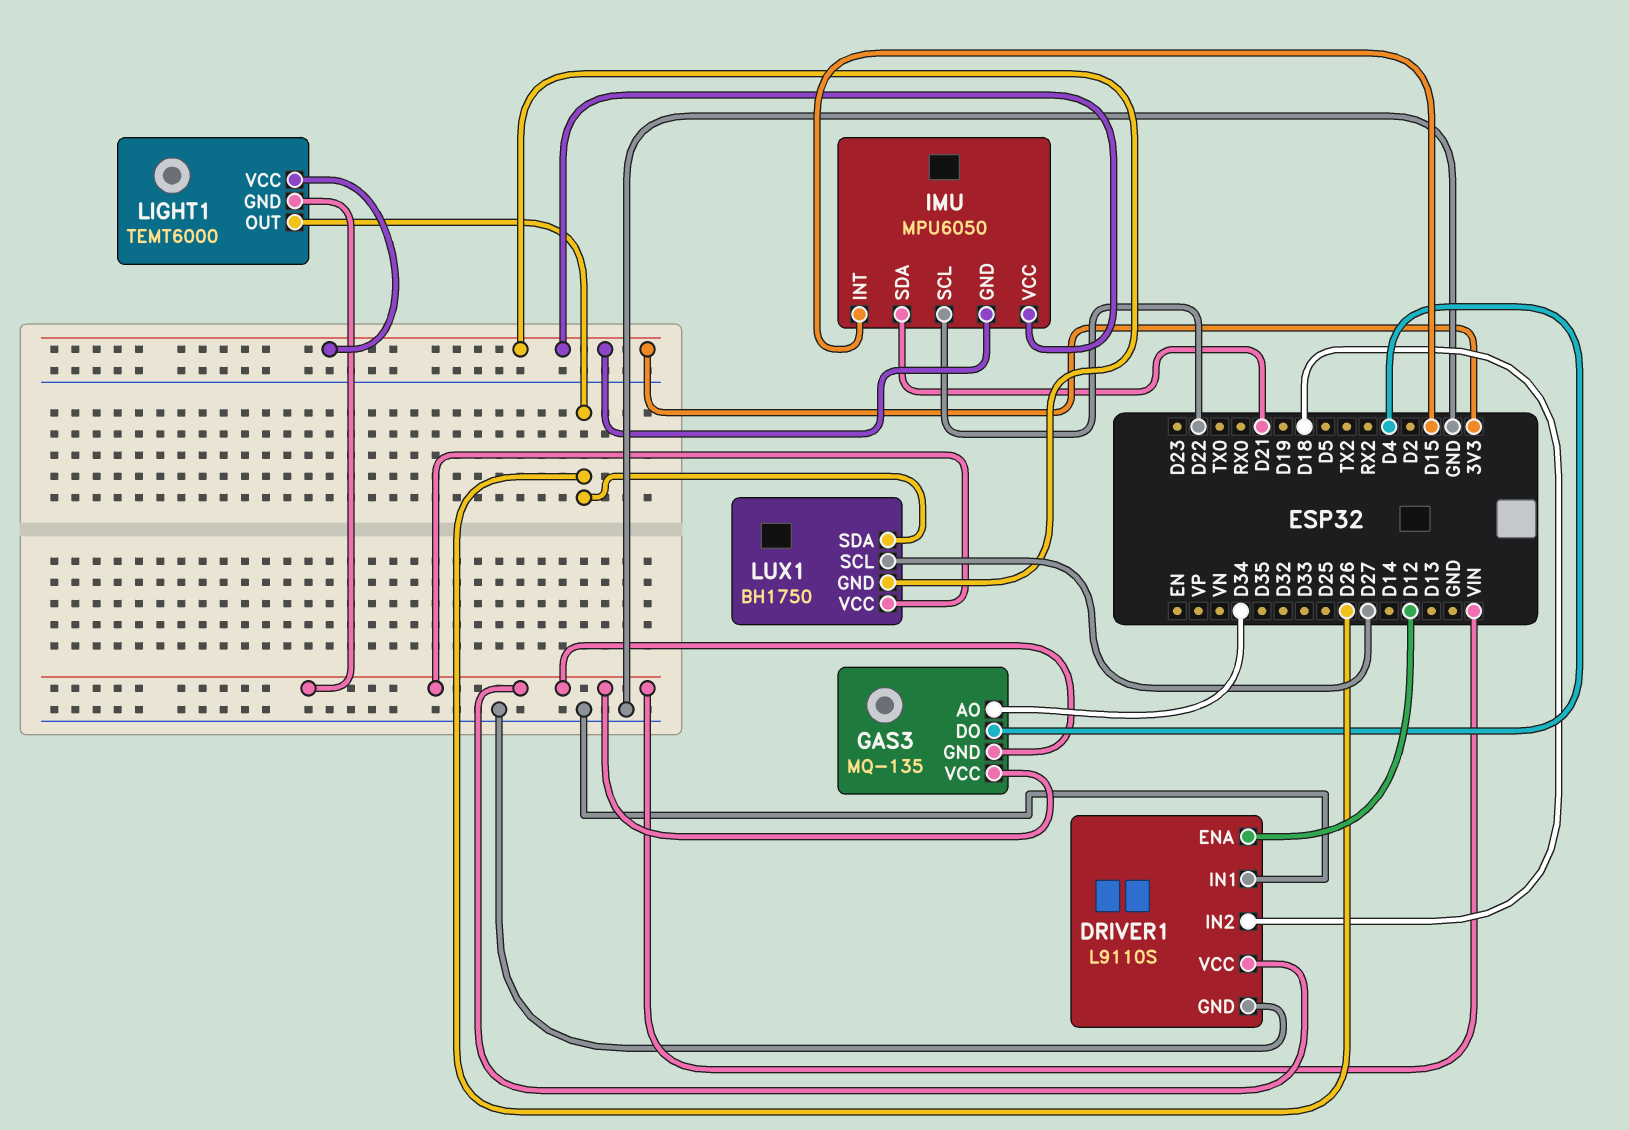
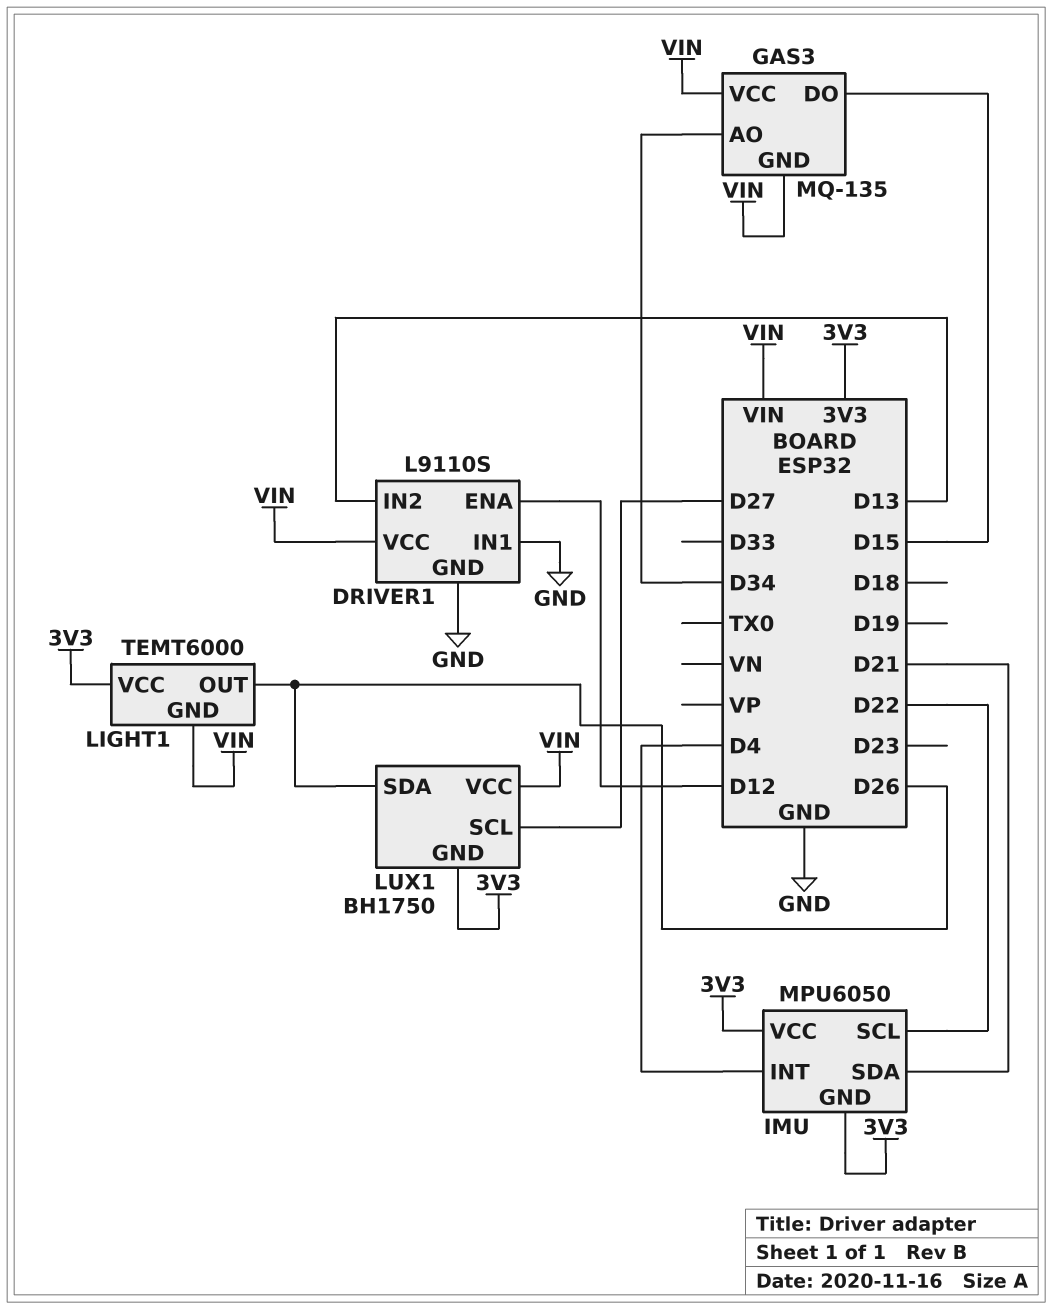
DRIVER1 pin IN2: D18 -> D13
GAS3 pin DO: D4 -> D15
IMU pin INT: D15 -> D4

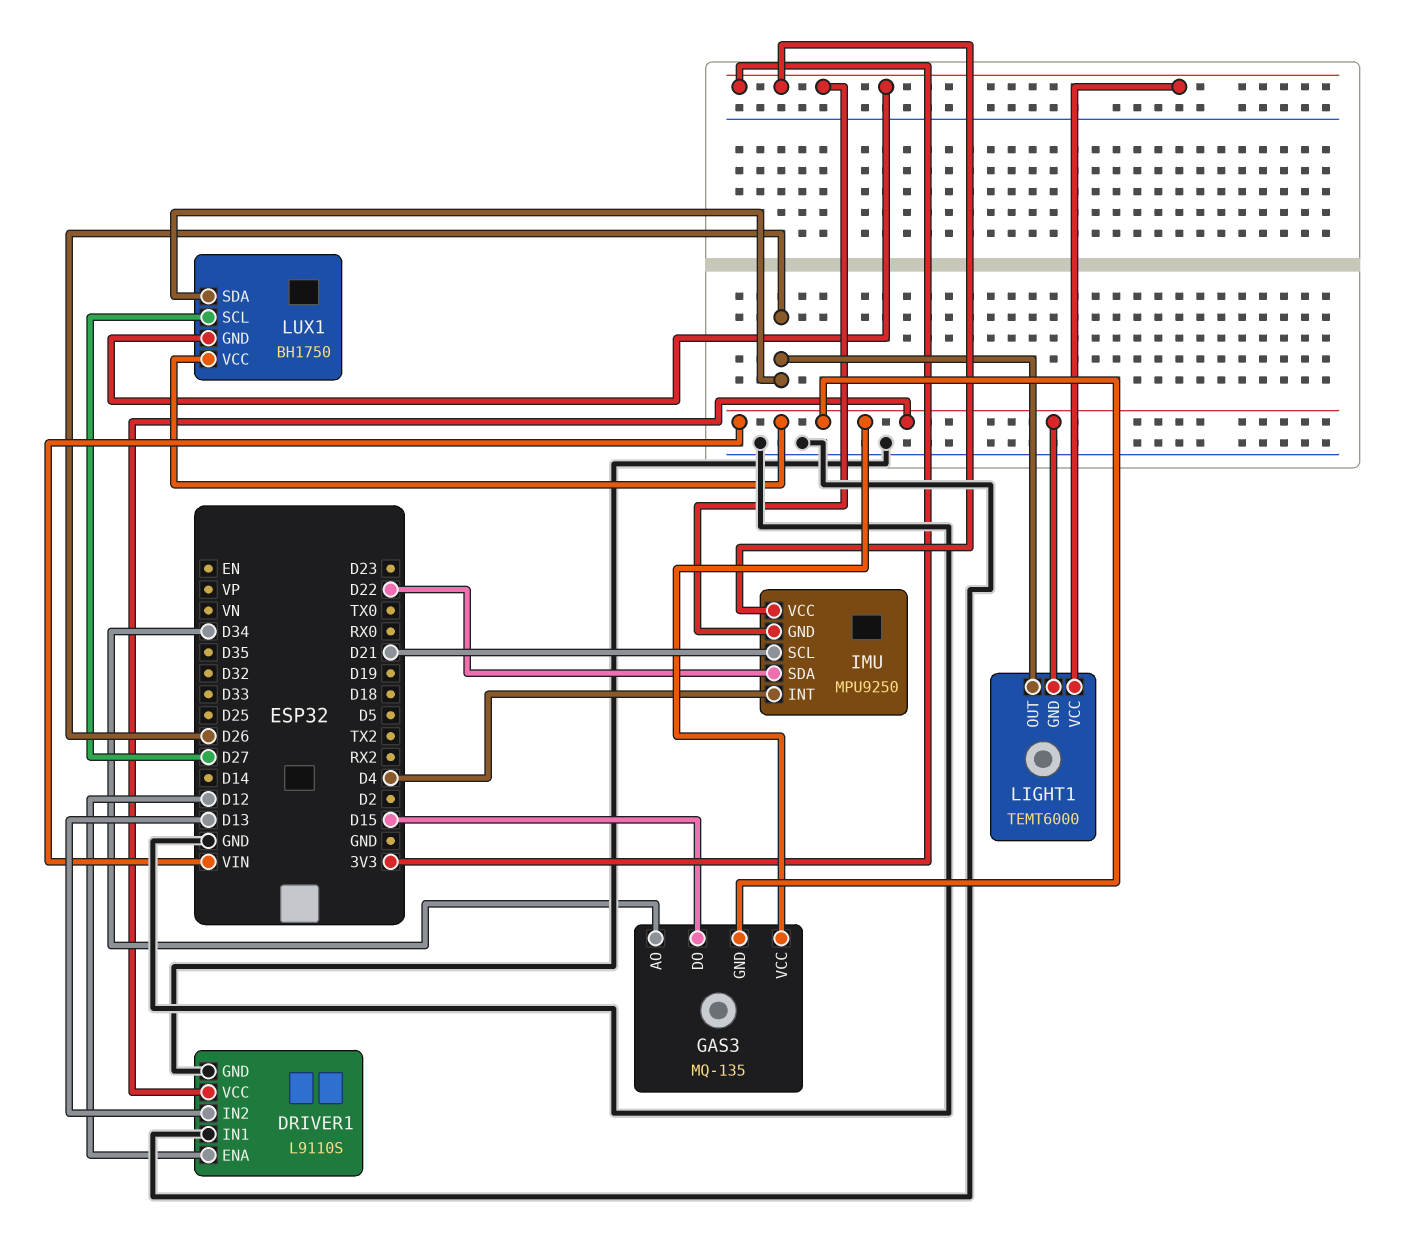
IMU: MPU6050 -> MPU9250
IMU pin SCL: D22 -> D21
IMU pin SDA: D21 -> D22

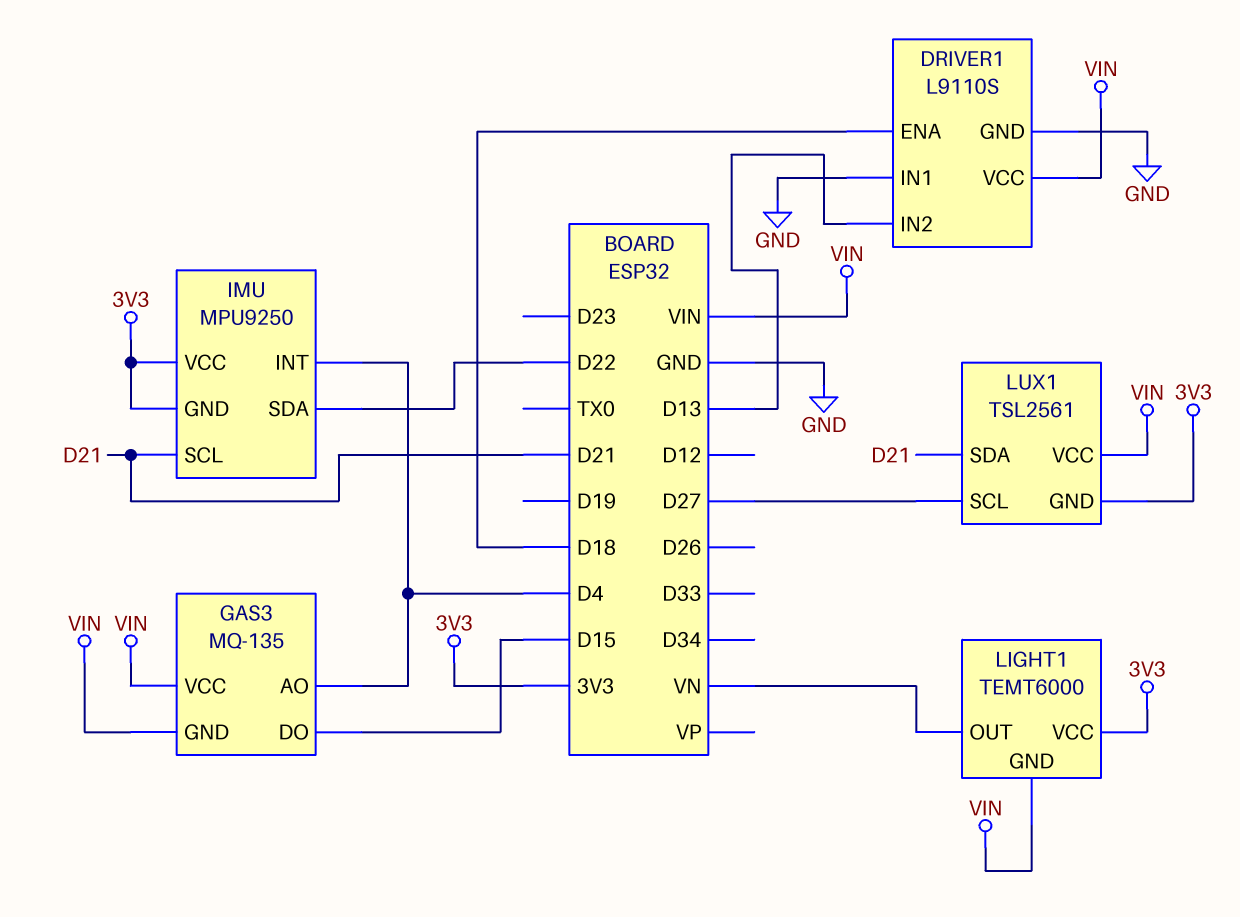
DRIVER1 pin ENA: D12 -> D18
GAS3 pin AO: D34 -> D4
LIGHT1 pin OUT: D26 -> VN
LUX1: BH1750 -> TSL2561
LUX1 pin SDA: D26 -> D21

